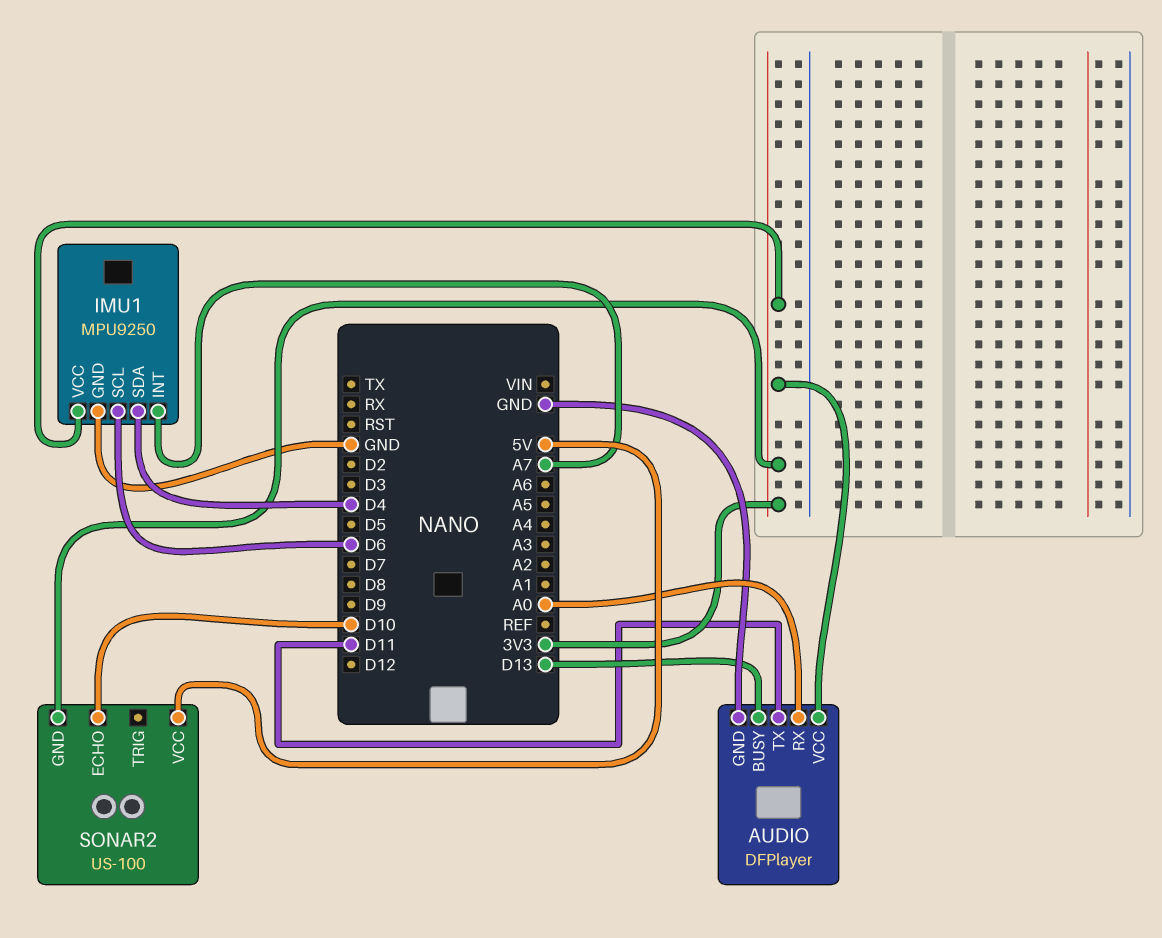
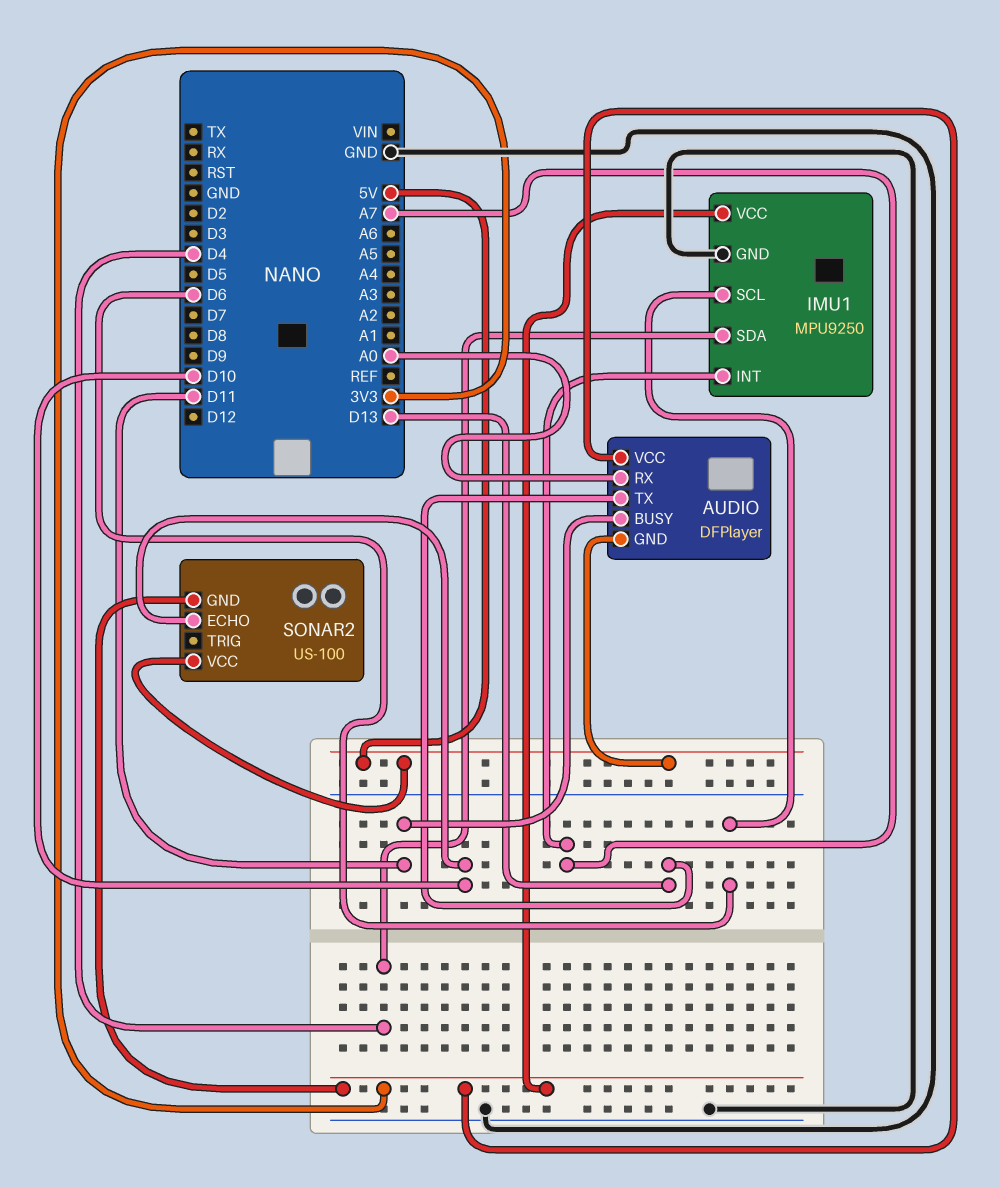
AUDIO pin BUSY: D13 -> D11
AUDIO pin GND: GND -> 5V
AUDIO pin TX: D11 -> D13

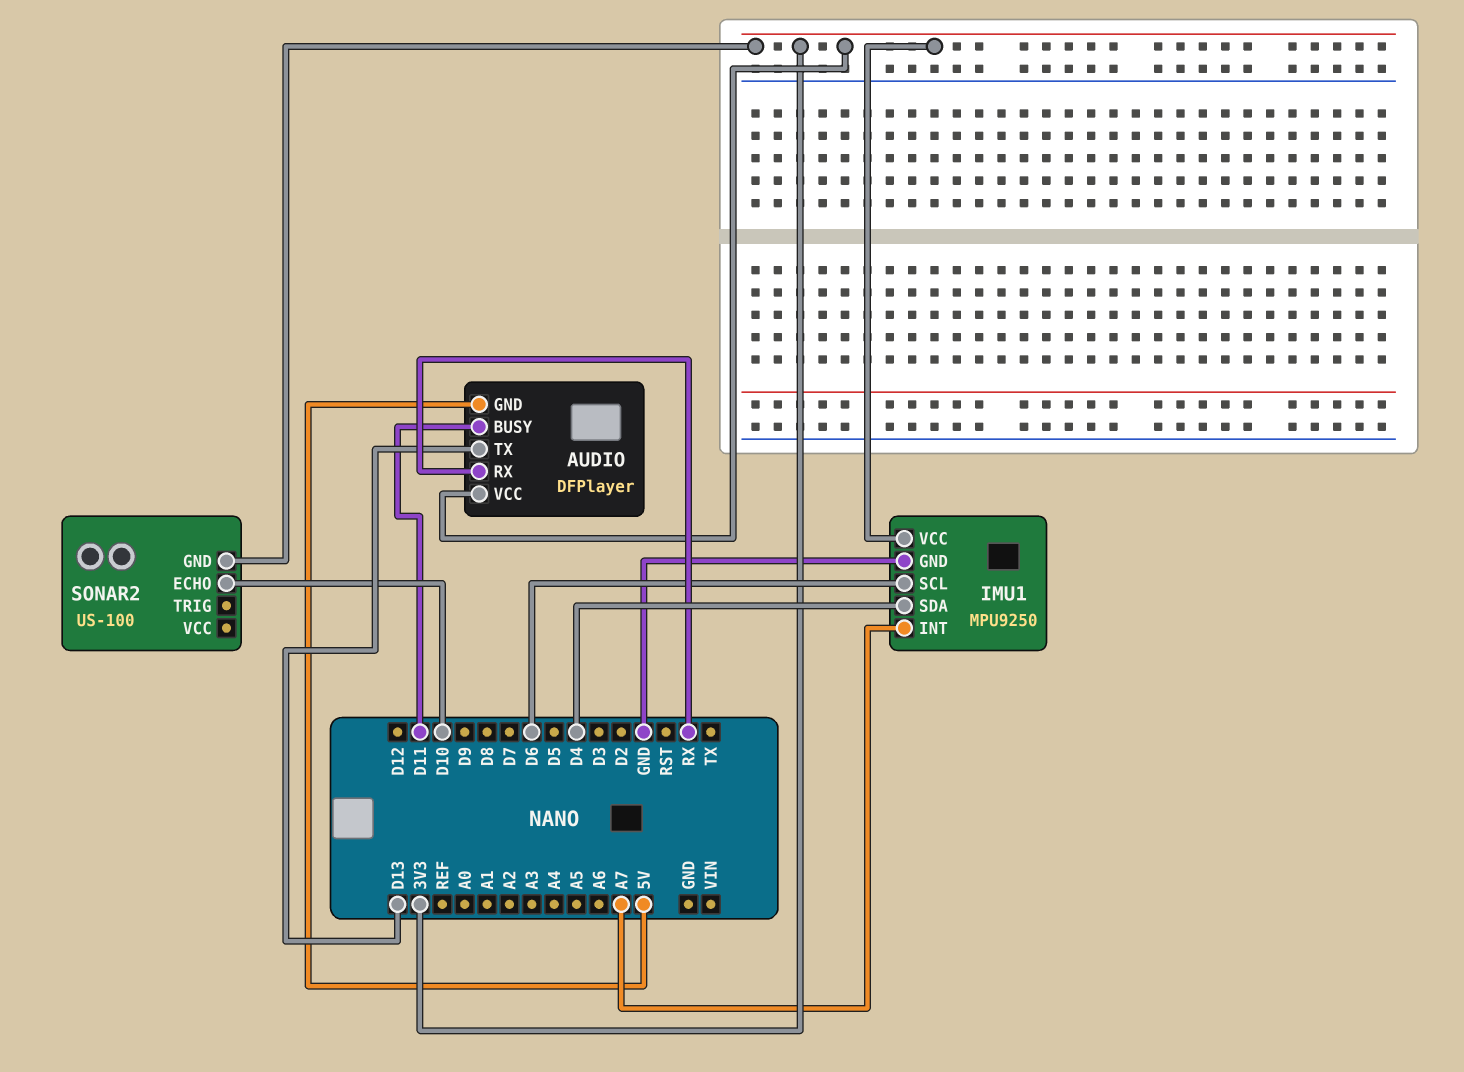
AUDIO pin RX: A0 -> RX
SONAR2 pin VCC: 5V -> none

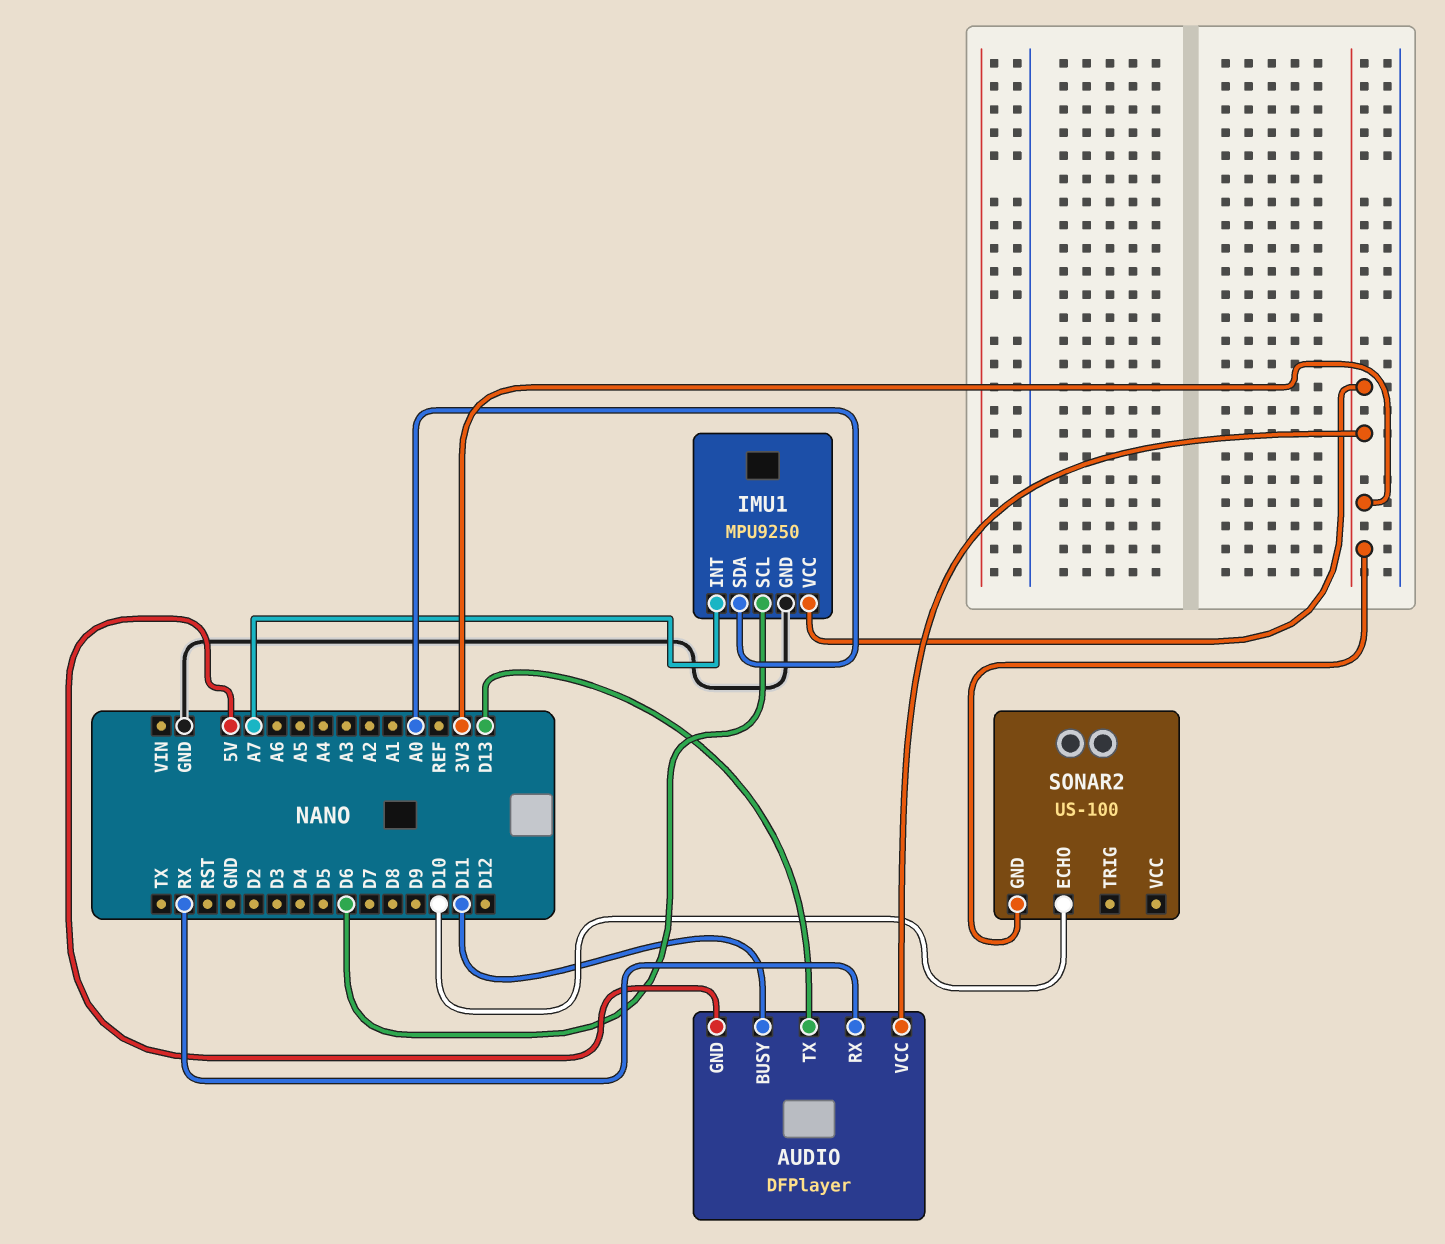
IMU1 pin SDA: D4 -> A0

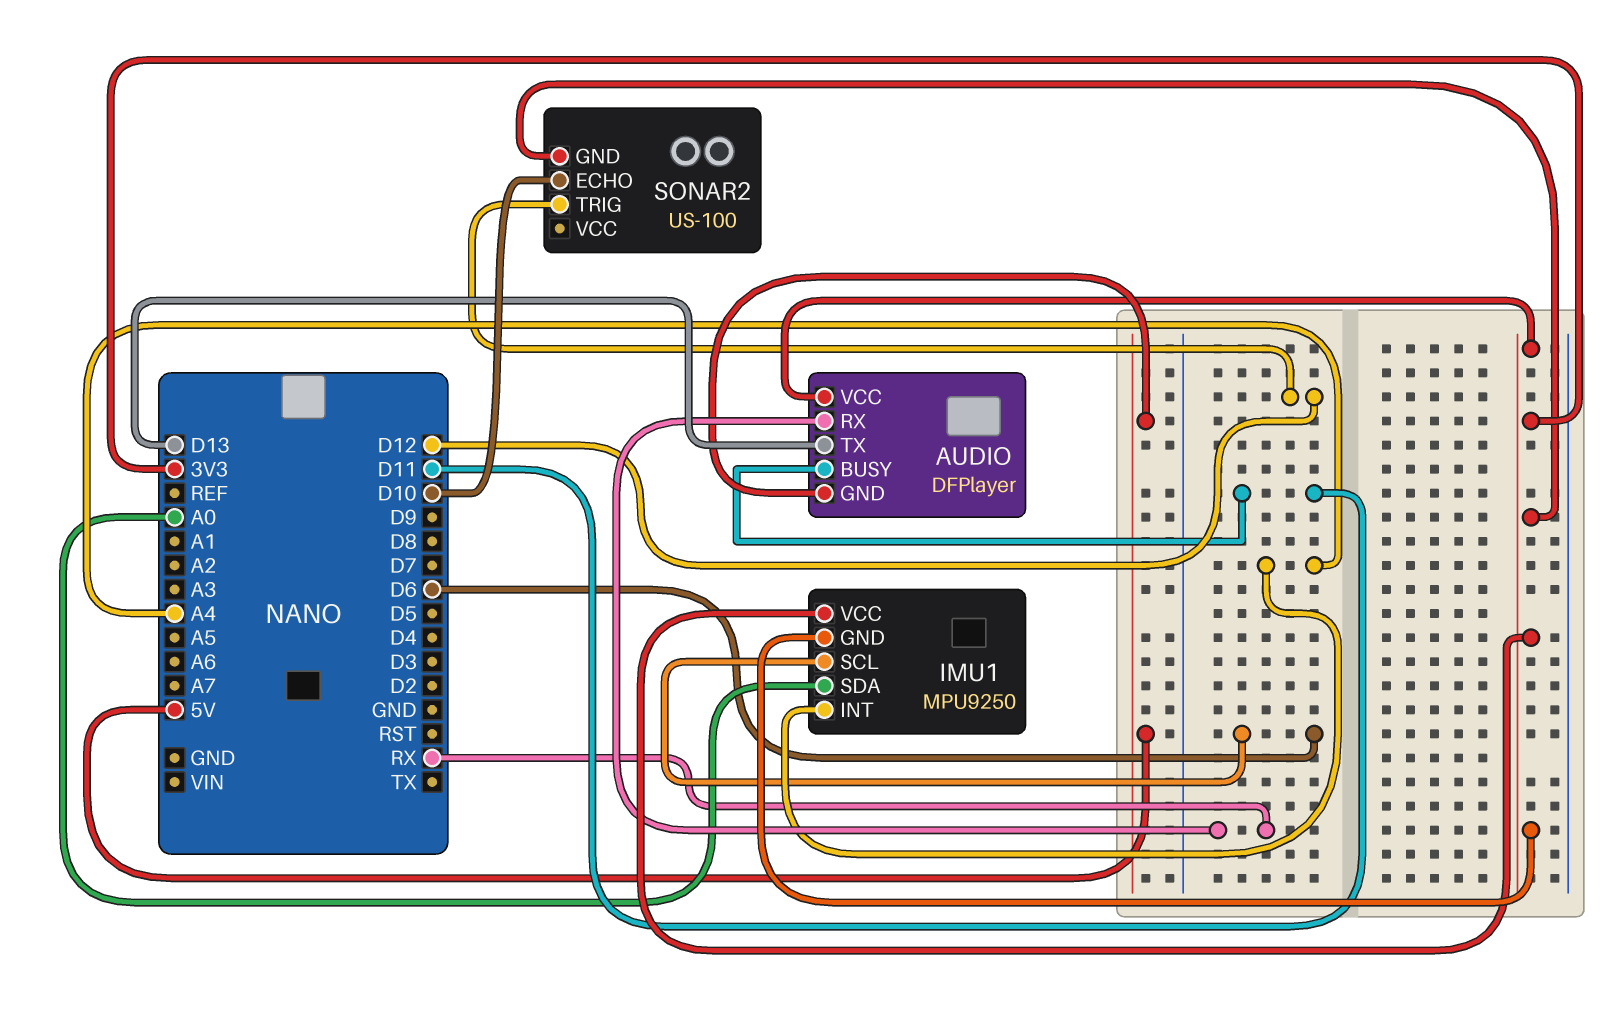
IMU1 pin GND: GND -> 3V3
IMU1 pin INT: A7 -> A4
SONAR2 pin TRIG: none -> D12

